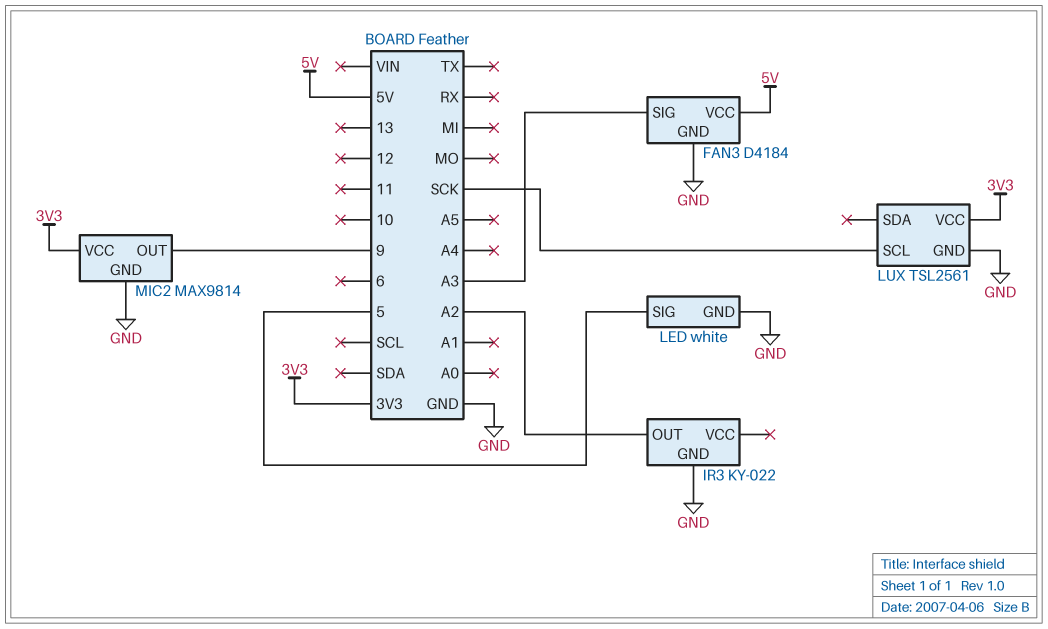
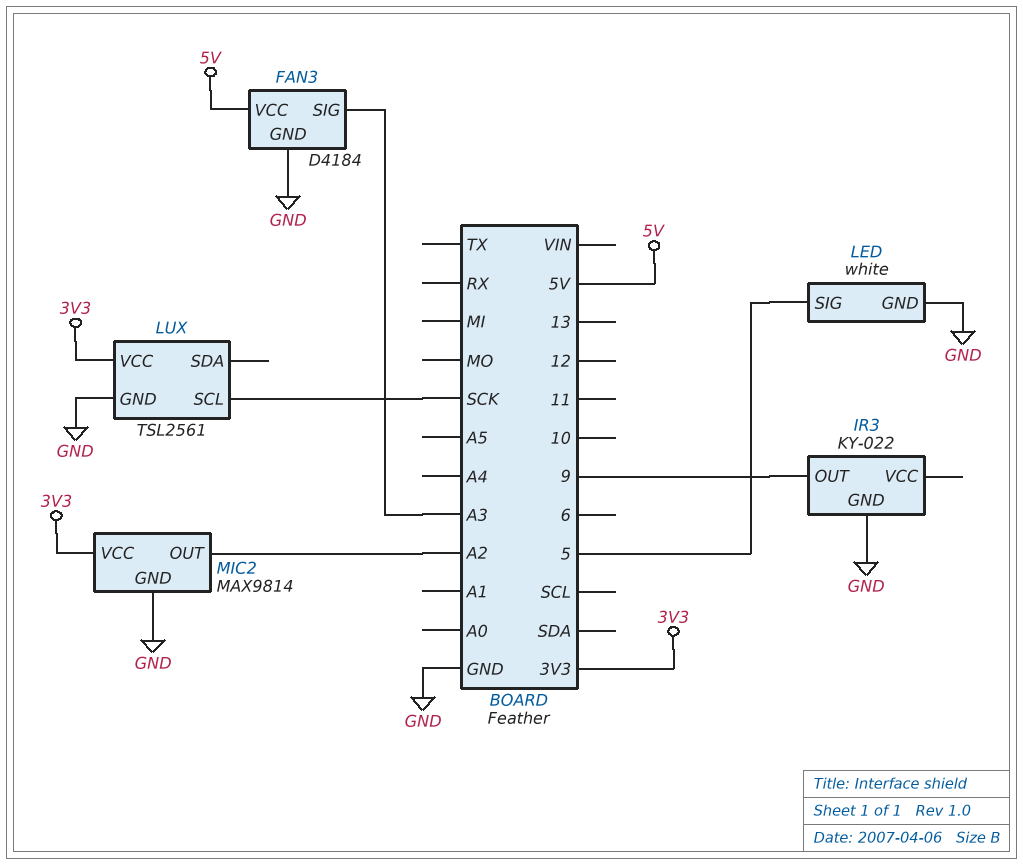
IR3 pin OUT: A2 -> 9
MIC2 pin OUT: 9 -> A2

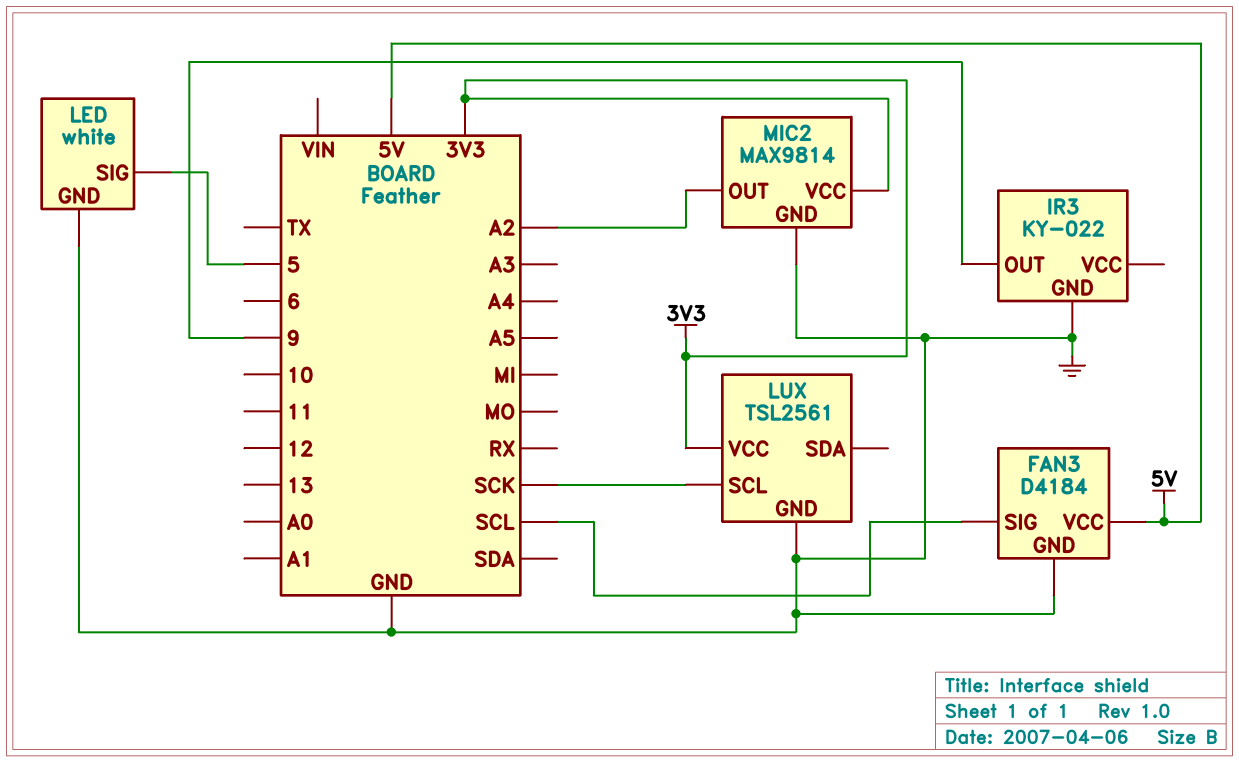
FAN3 pin SIG: A3 -> SCL

